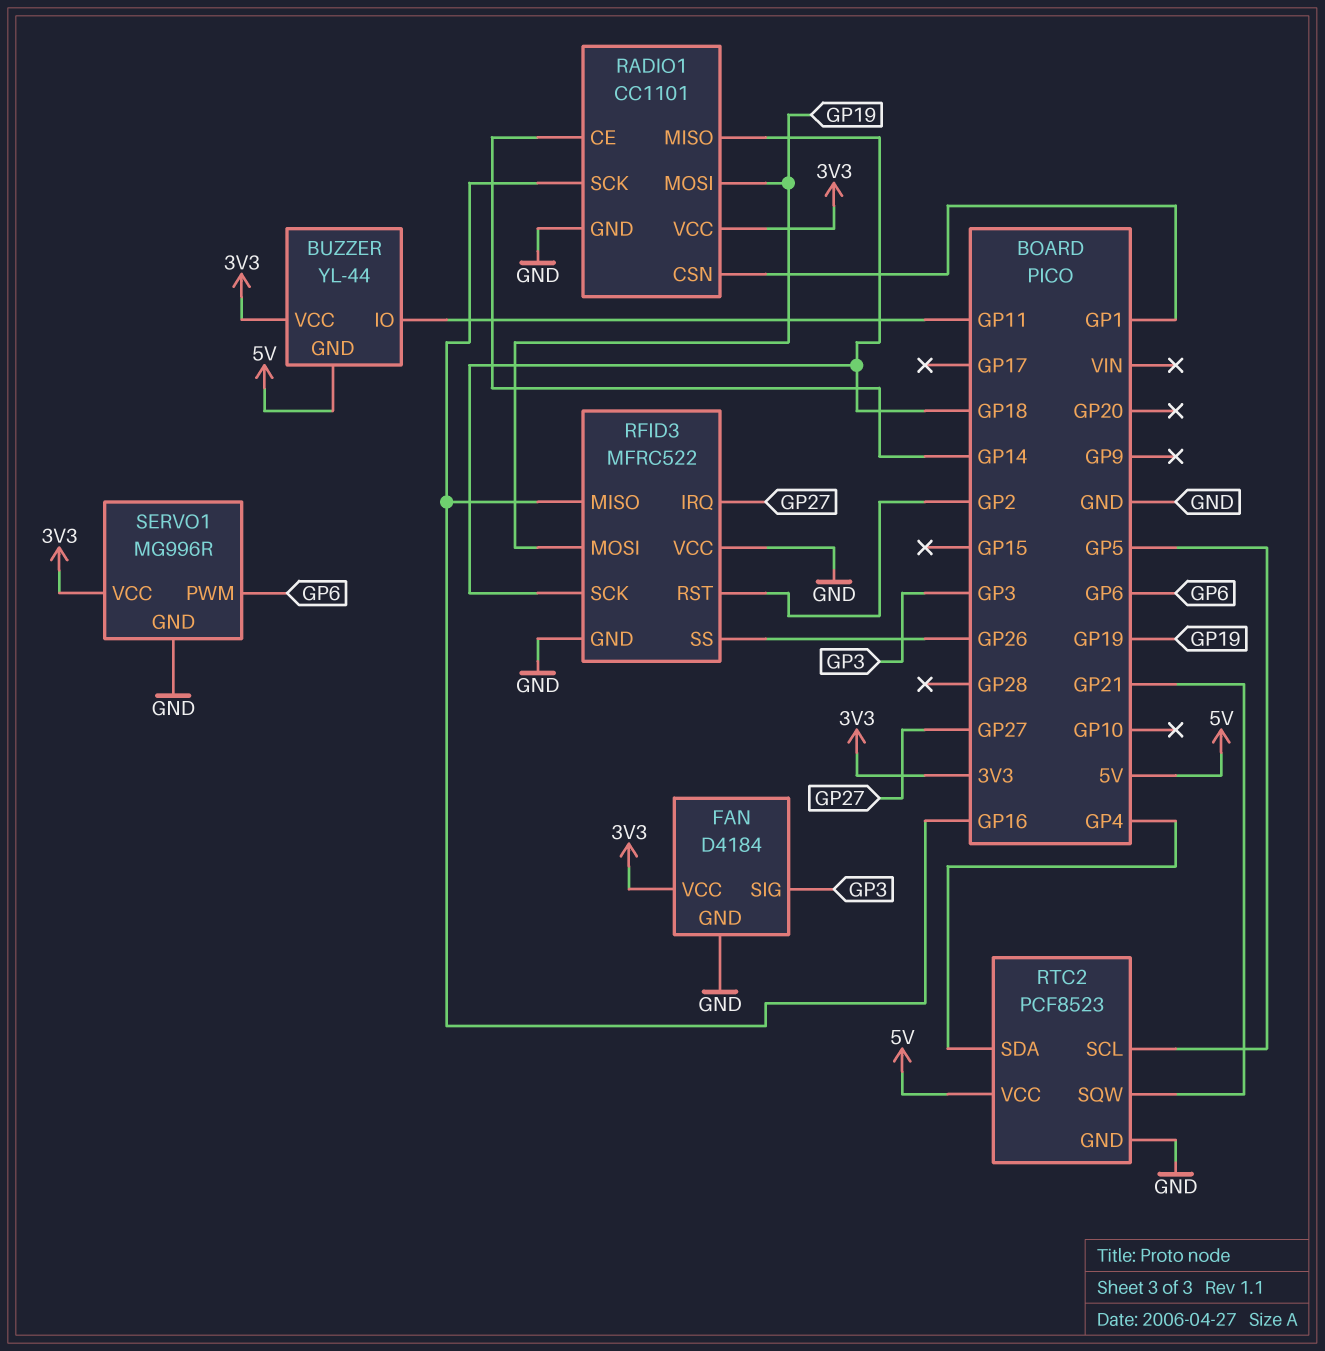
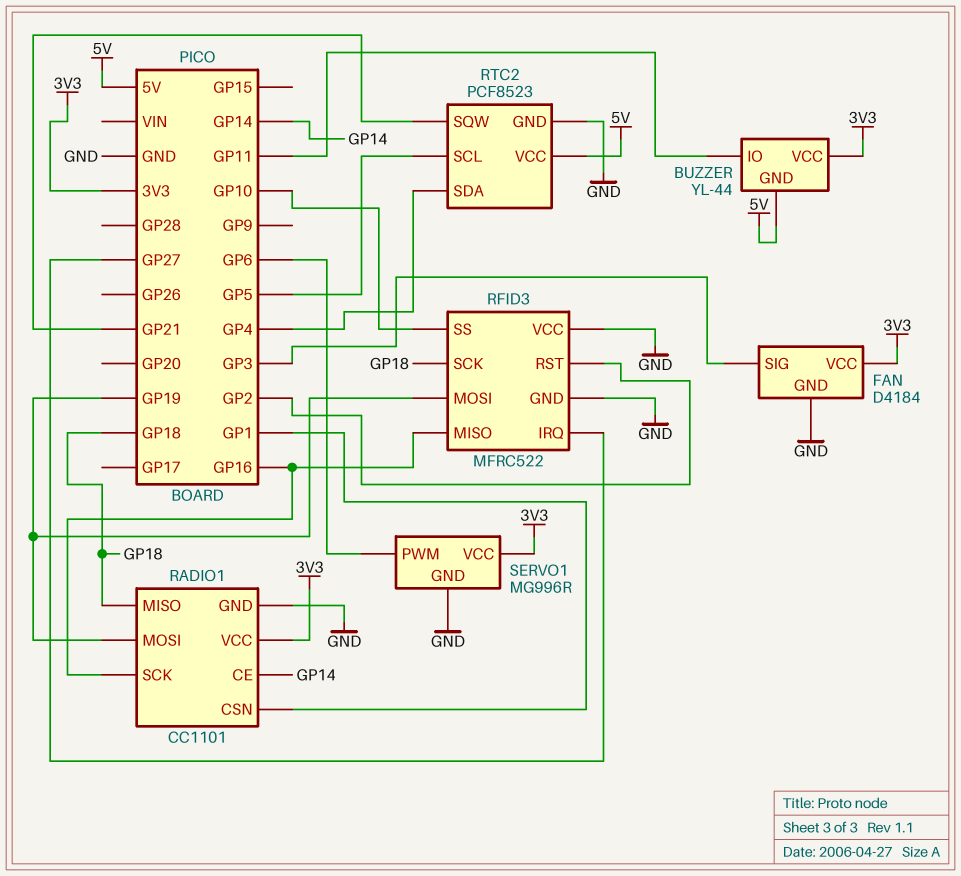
RFID3 pin SS: GP26 -> GP10

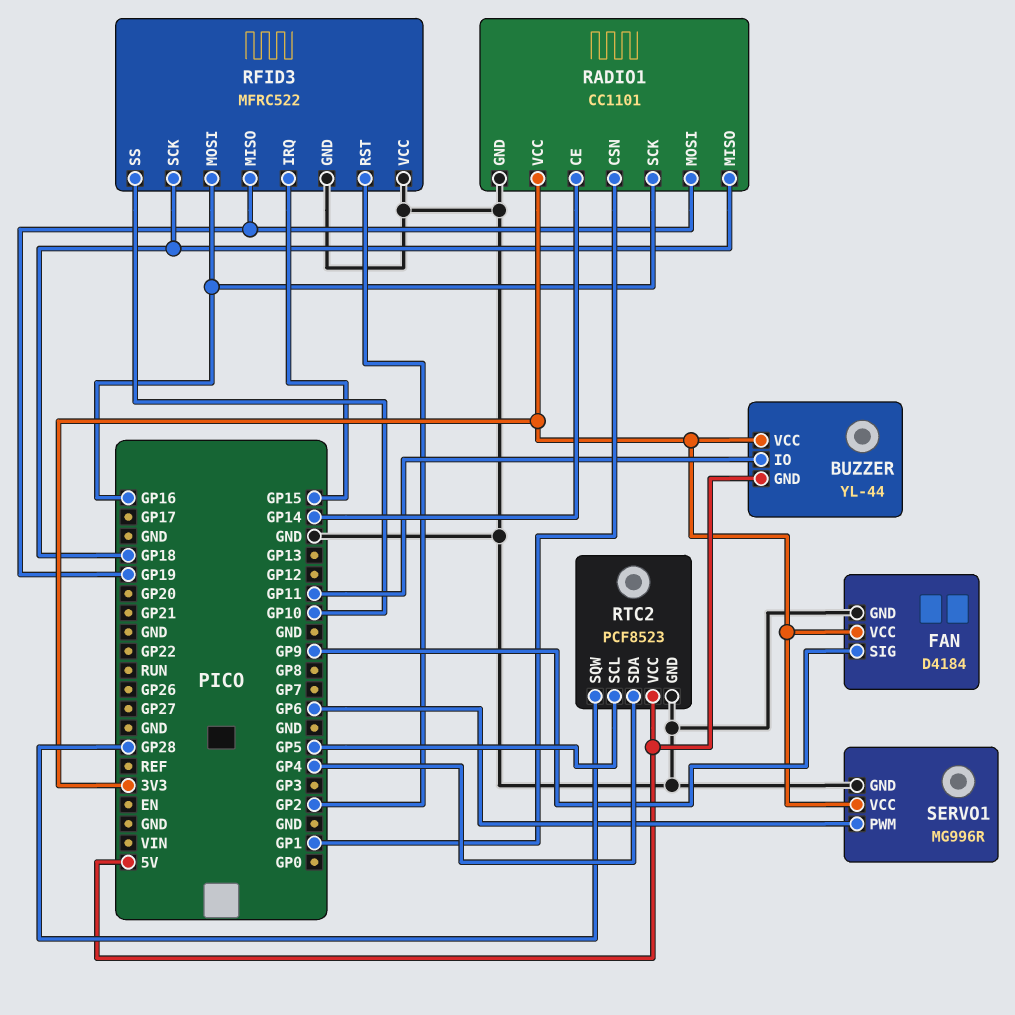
FAN pin SIG: GP3 -> GP9
RFID3 pin IRQ: GP27 -> GP15
RFID3 pin MISO: GP16 -> GP19
RFID3 pin MOSI: GP19 -> GP16
RTC2 pin SQW: GP21 -> GP28

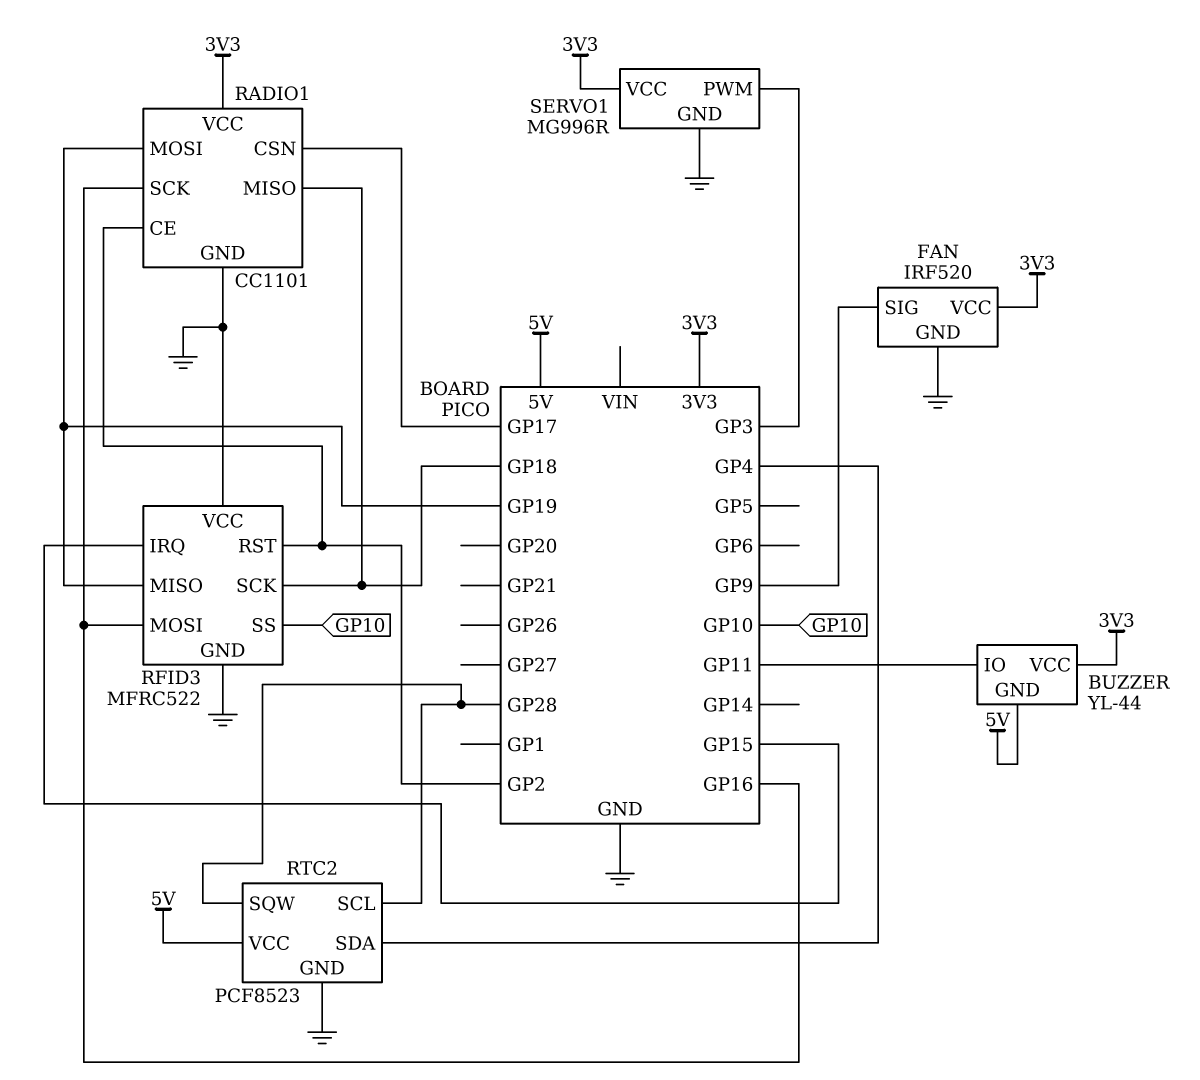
FAN: D4184 -> IRF520
RADIO1 pin CE: GP14 -> GP2
RADIO1 pin CSN: GP1 -> GP17
RTC2 pin SCL: GP5 -> GP28
SERVO1 pin PWM: GP6 -> GP3

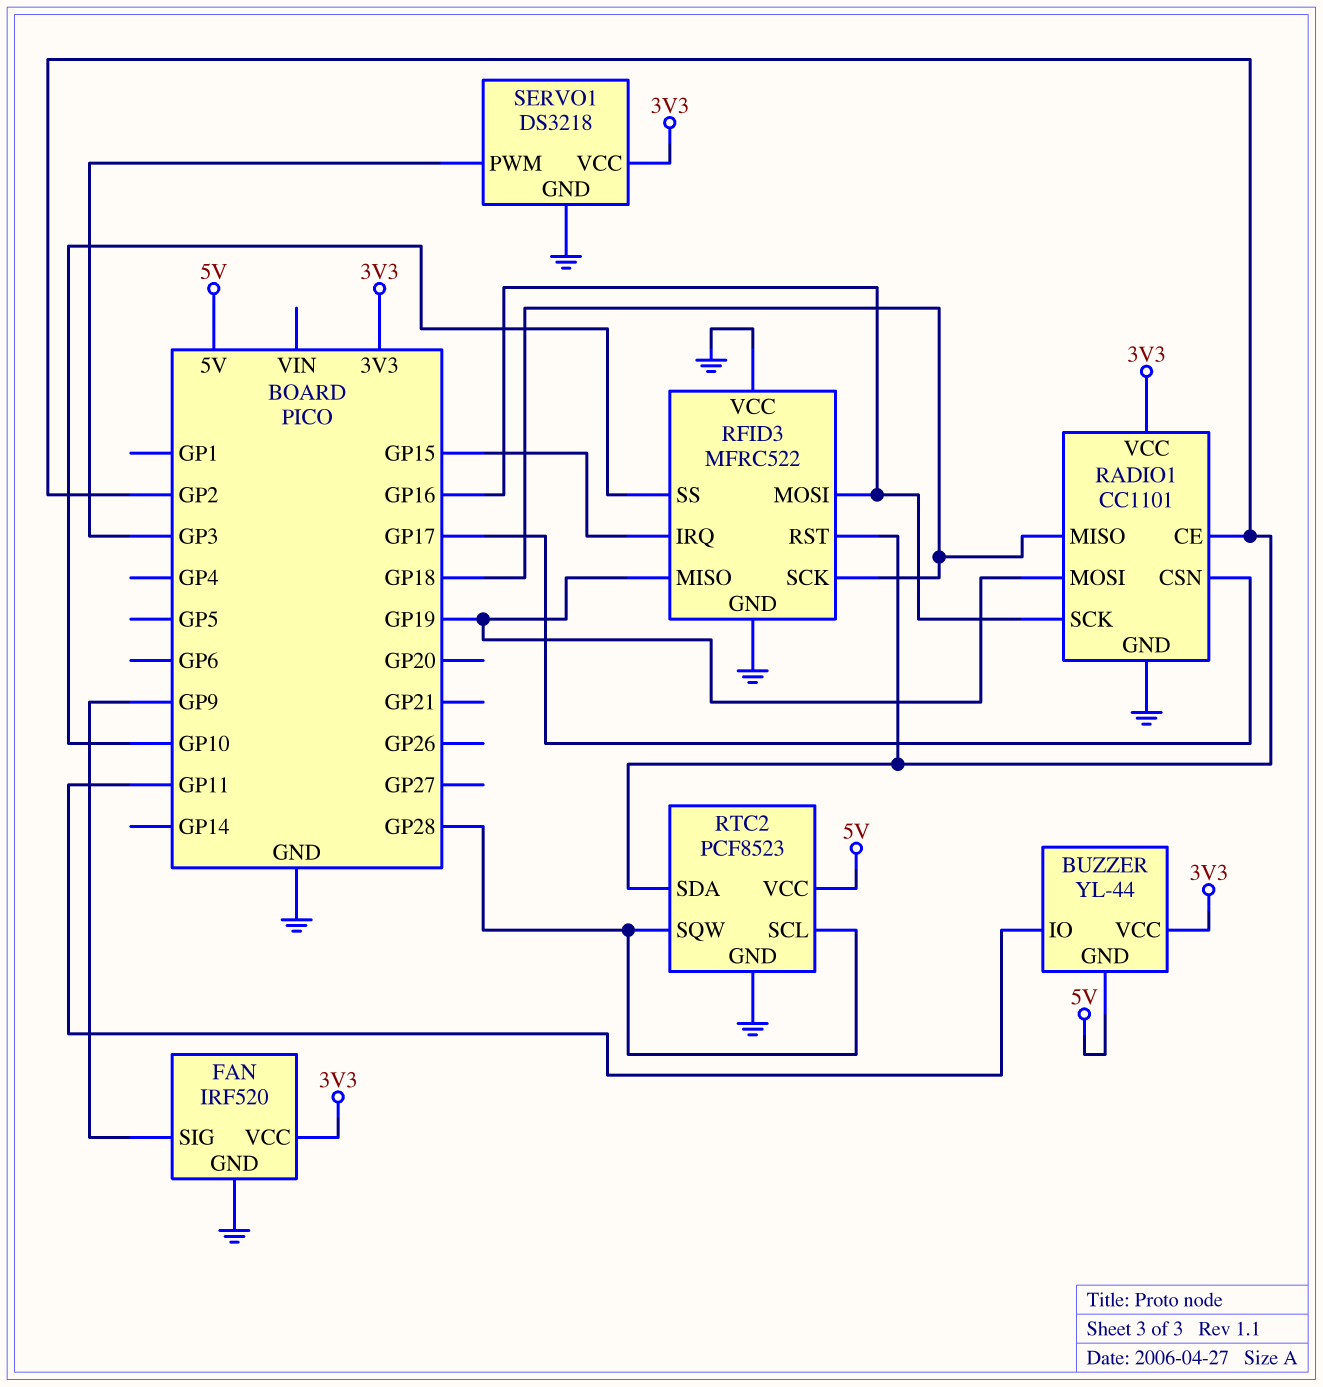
RTC2 pin SDA: GP4 -> GP2
SERVO1: MG996R -> DS3218

